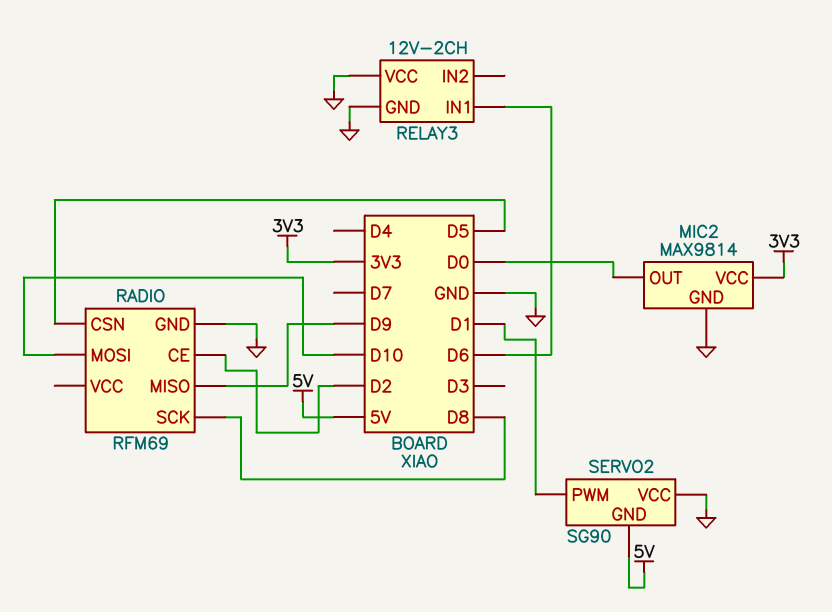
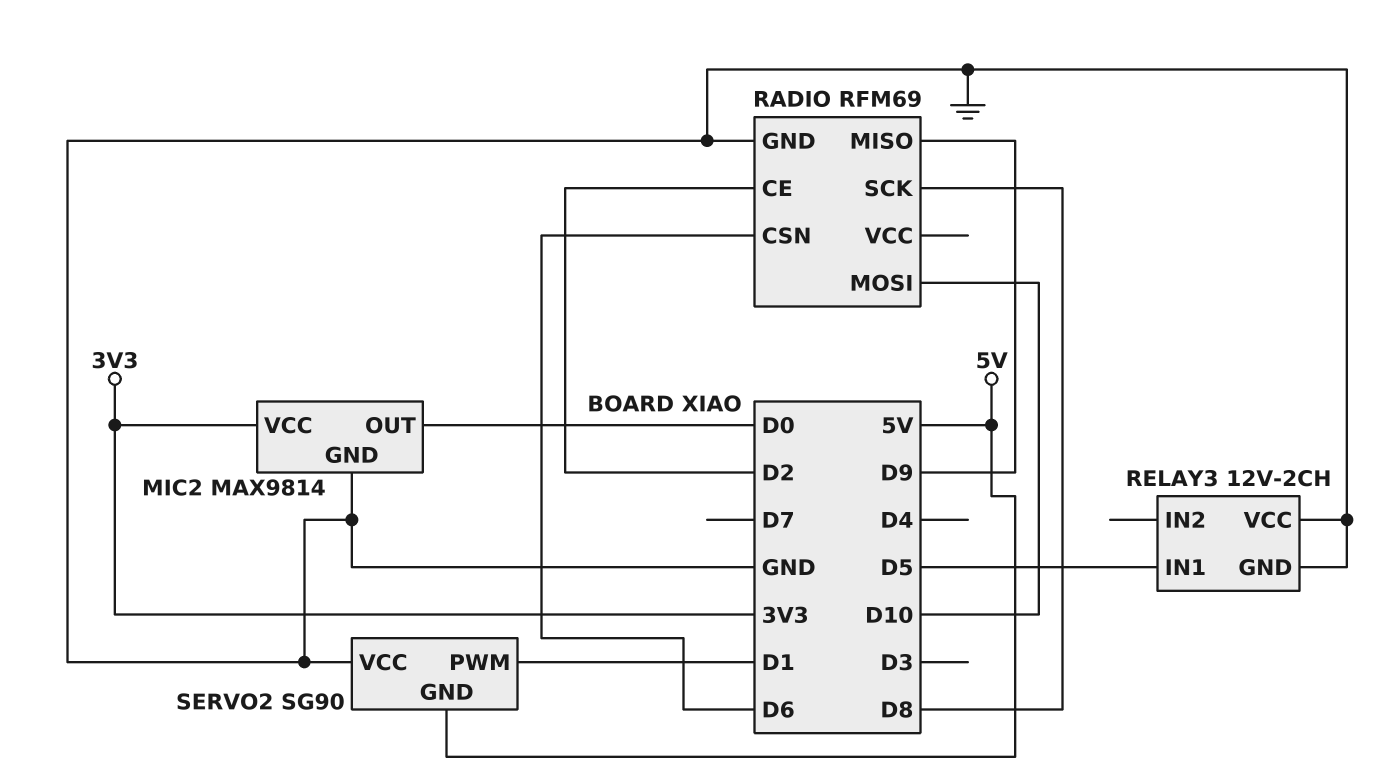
RADIO pin CSN: D5 -> D6
RELAY3 pin IN1: D6 -> D5

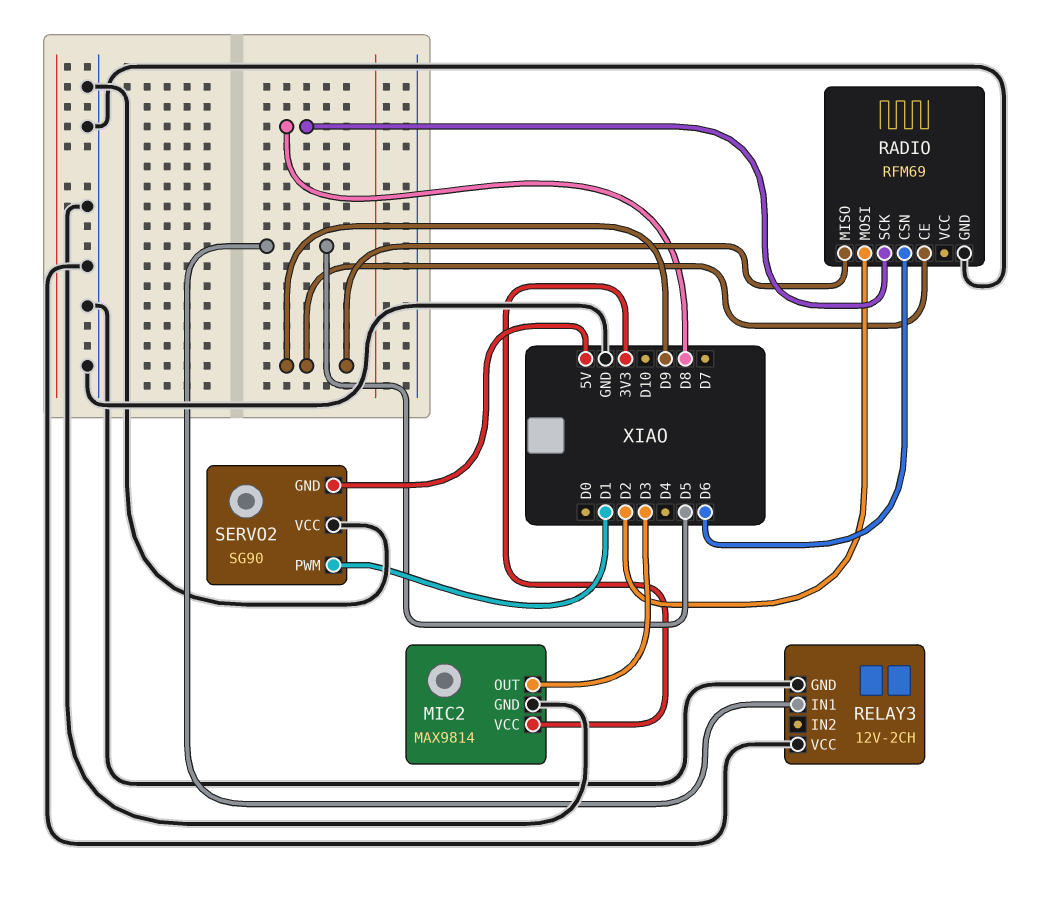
MIC2 pin OUT: D0 -> D3
RADIO pin CE: D2 -> D9
RADIO pin MOSI: D10 -> D2

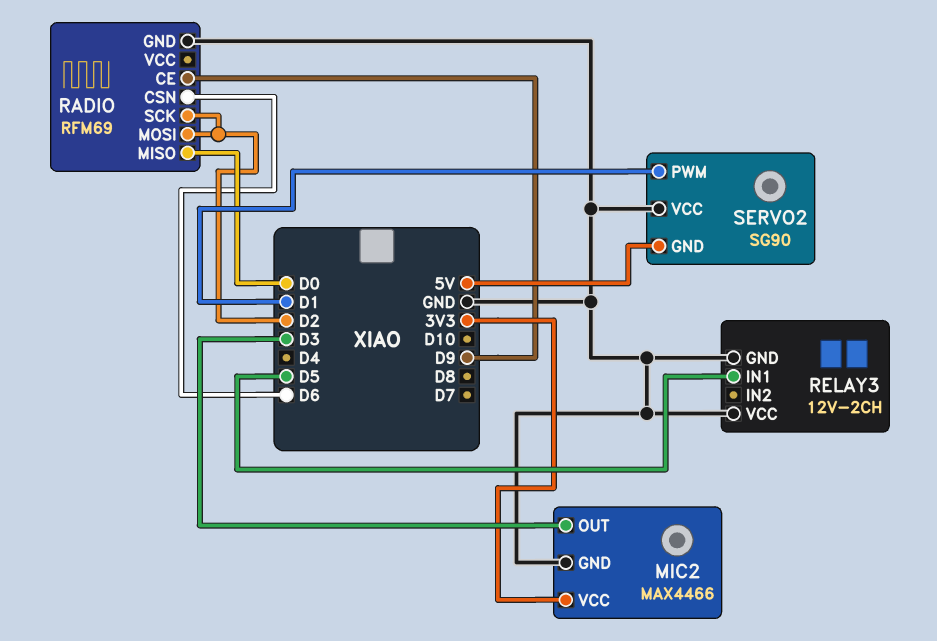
MIC2: MAX9814 -> MAX4466
RADIO pin MISO: D9 -> D0
RADIO pin SCK: D8 -> D2

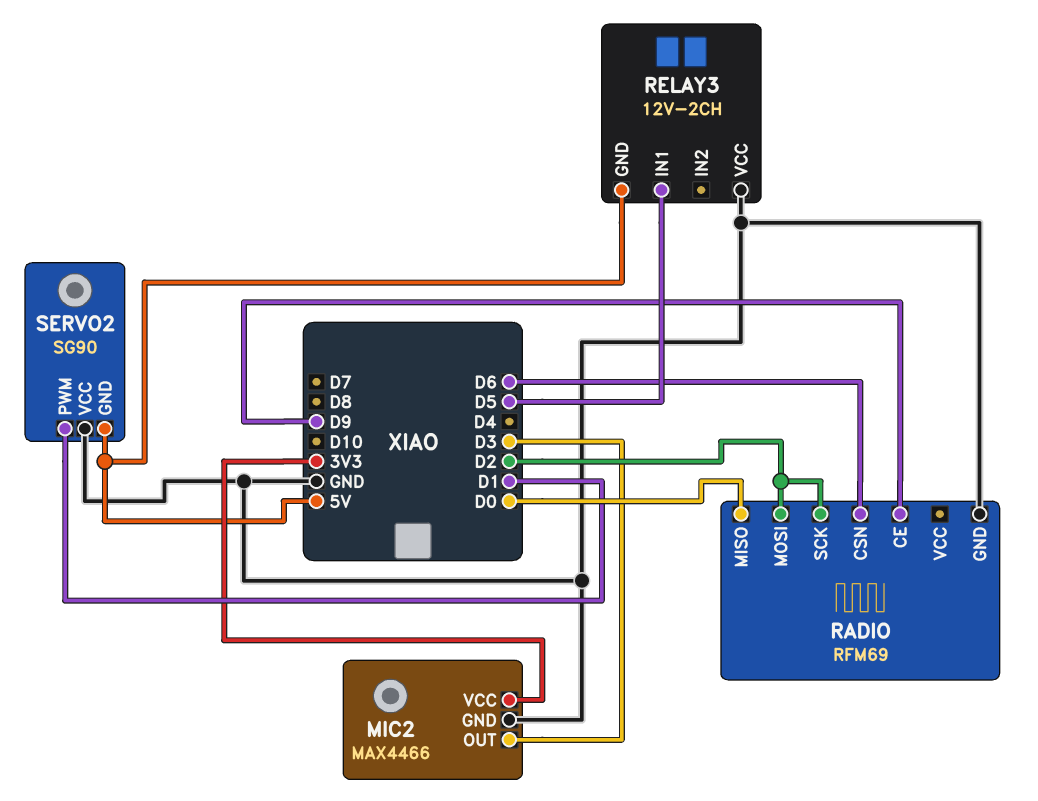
RELAY3 pin GND: GND -> 5V

